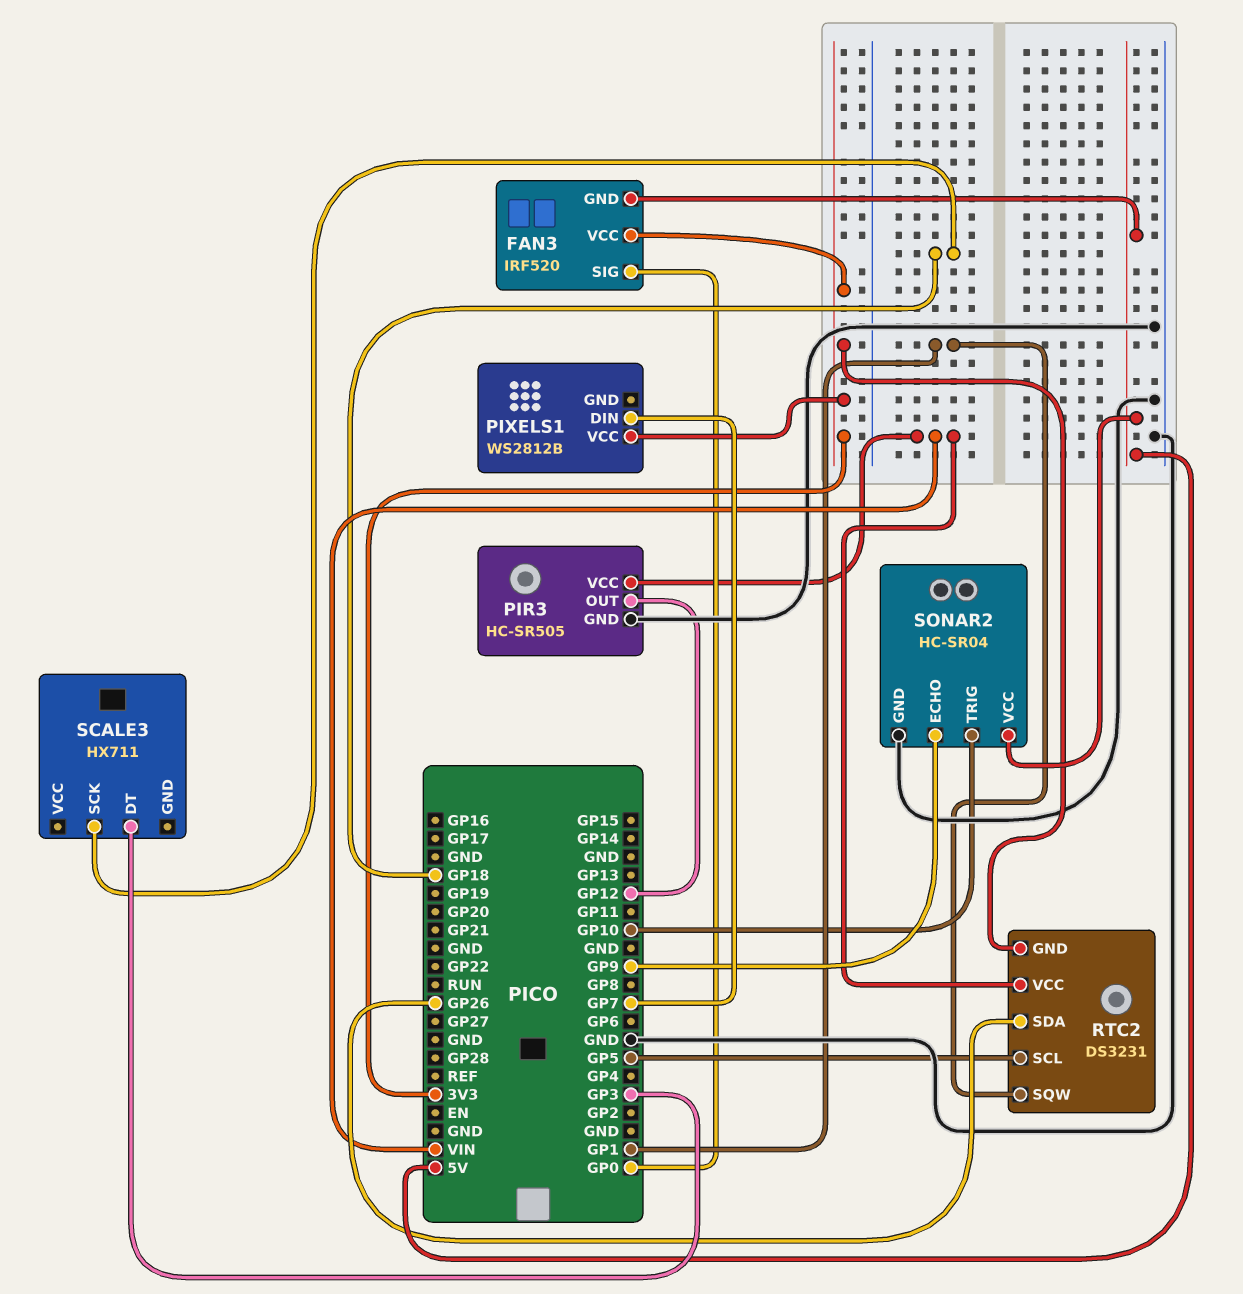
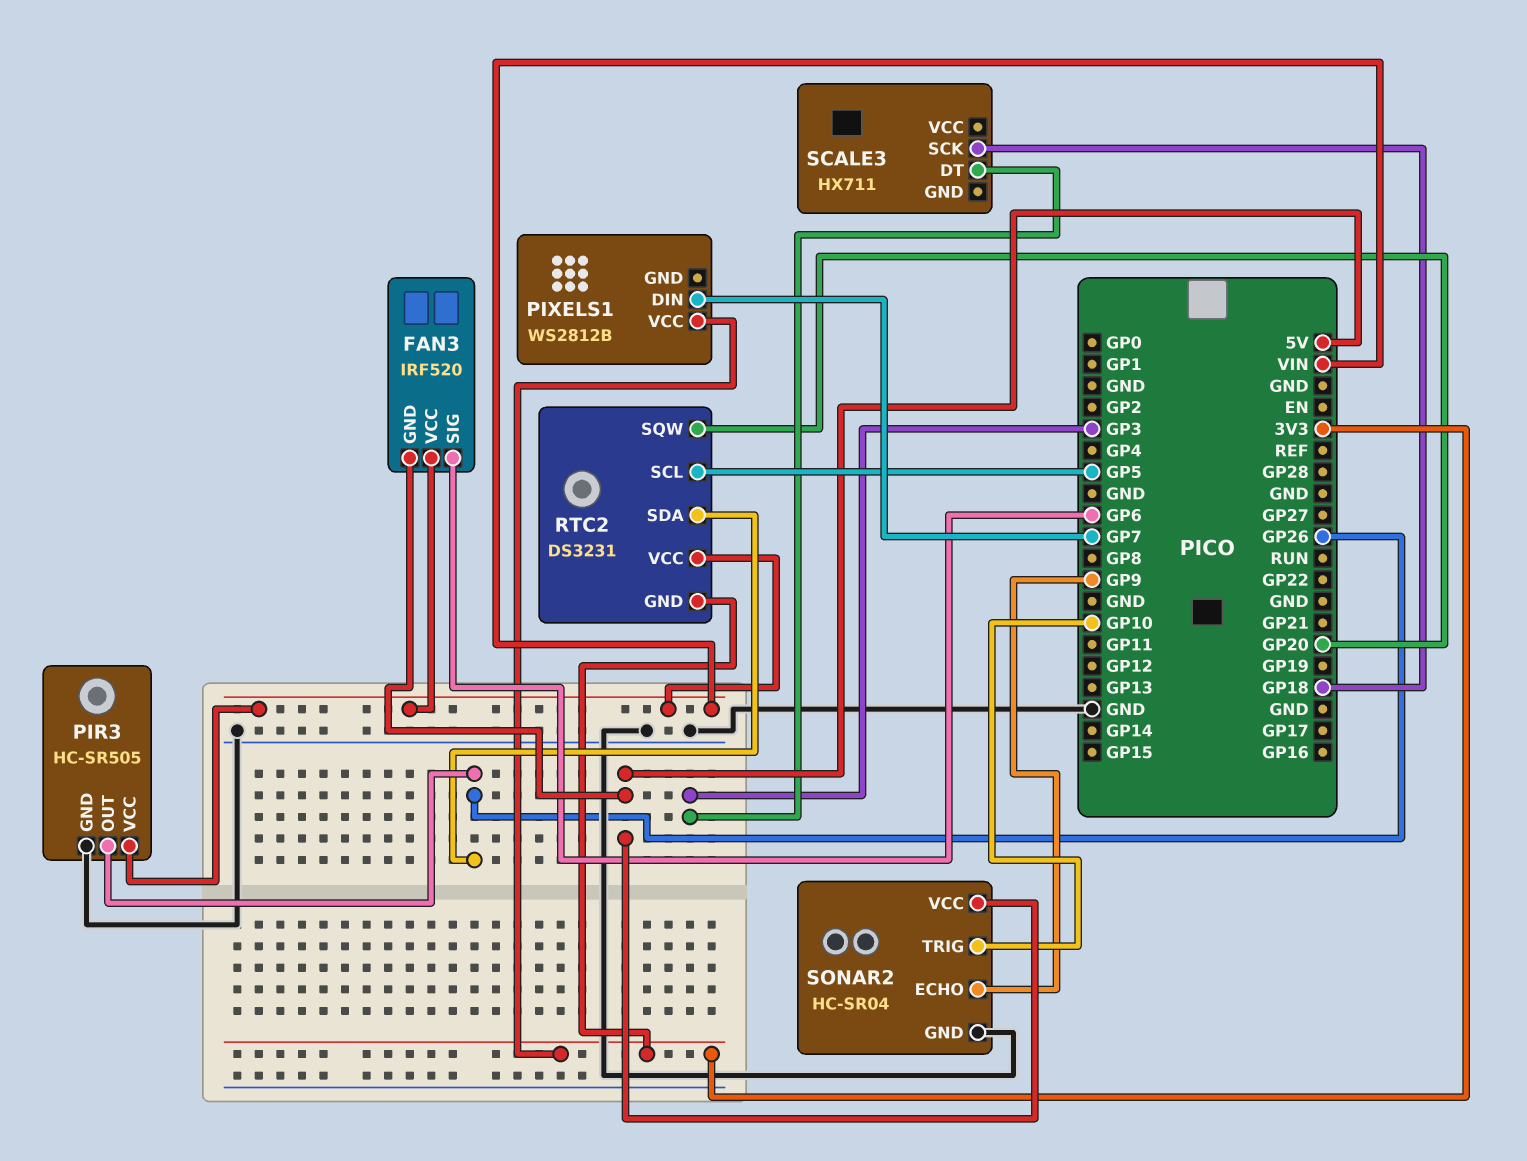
FAN3 pin SIG: GP0 -> GP6
FAN3 pin VCC: 3V3 -> VIN
PIR3 pin OUT: GP12 -> GP26
RTC2 pin SQW: GP1 -> GP20

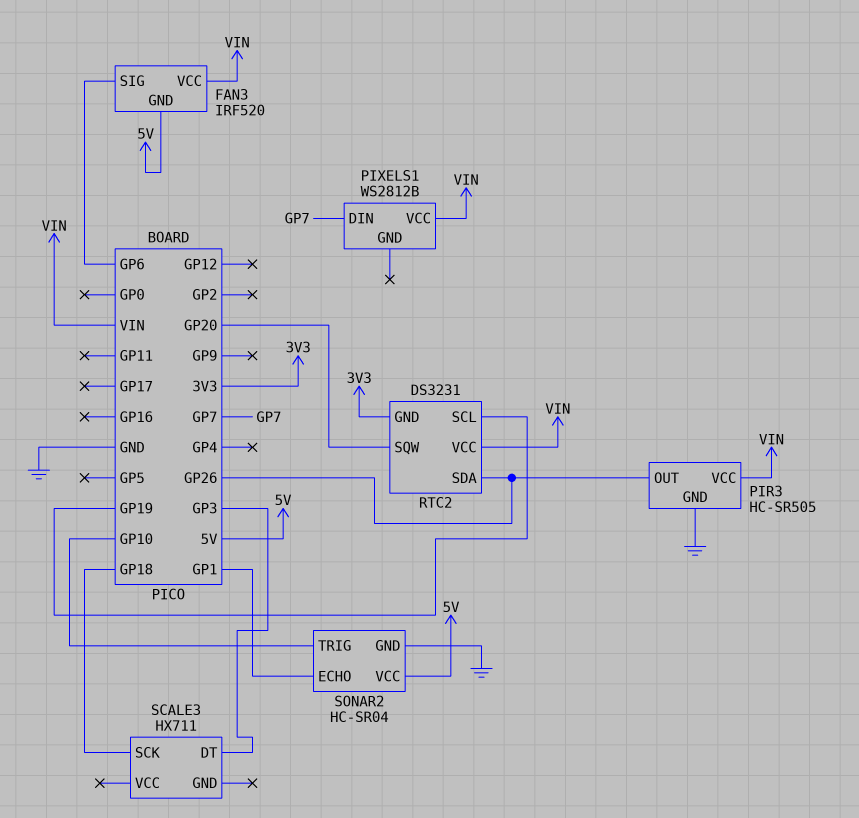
PIXELS1 pin VCC: 3V3 -> VIN
RTC2 pin SCL: GP5 -> GP19
SONAR2 pin ECHO: GP9 -> GP1

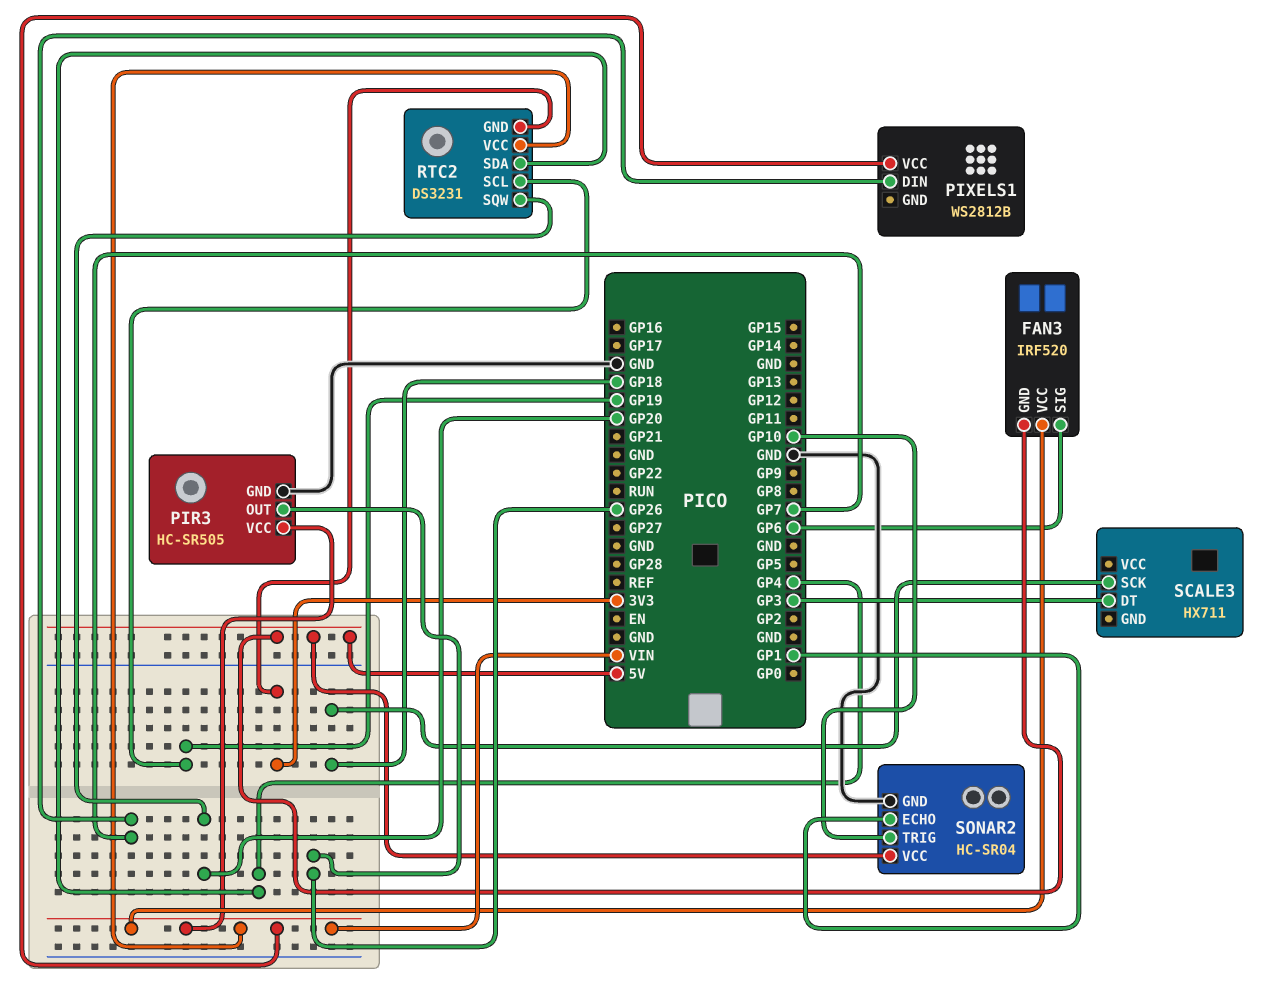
RTC2 pin SDA: GP26 -> GP4

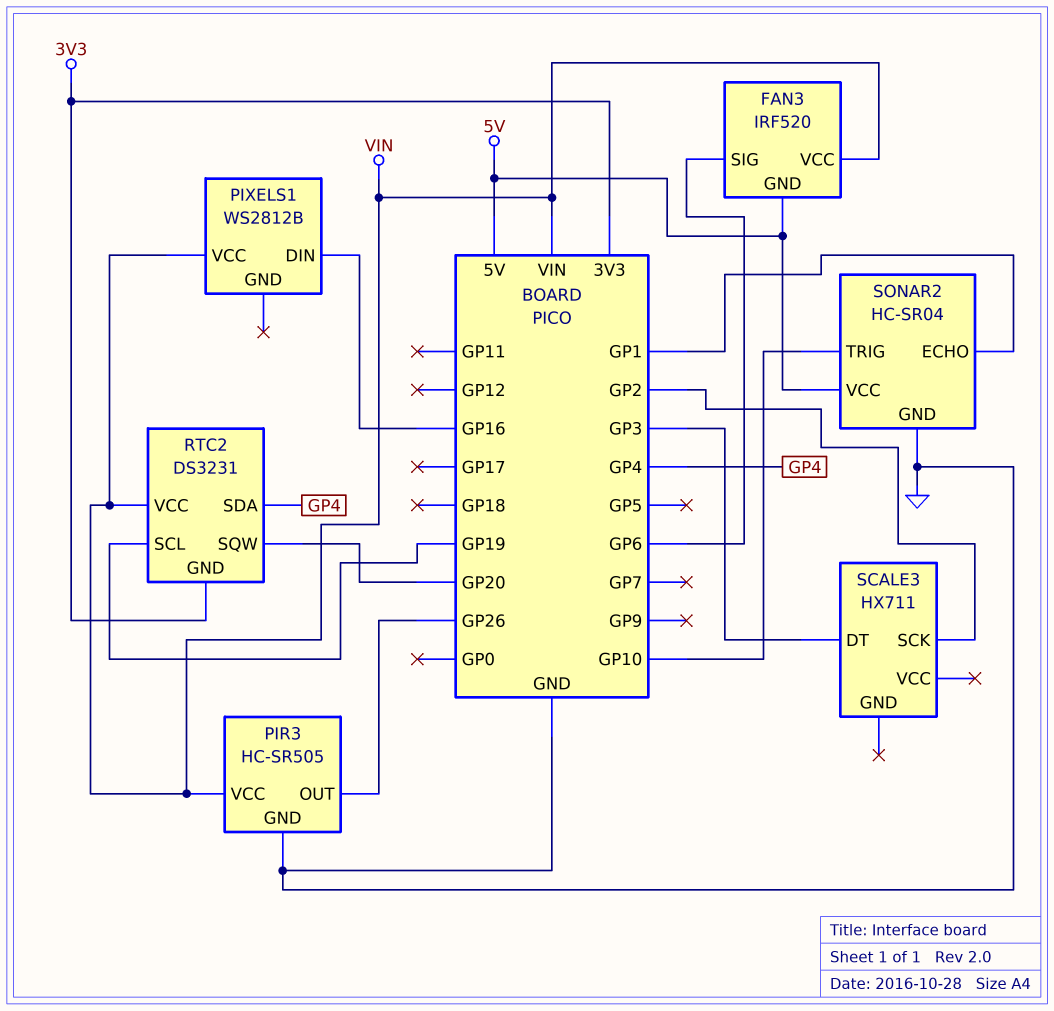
PIXELS1 pin DIN: GP7 -> GP16
SCALE3 pin SCK: GP18 -> GP2

